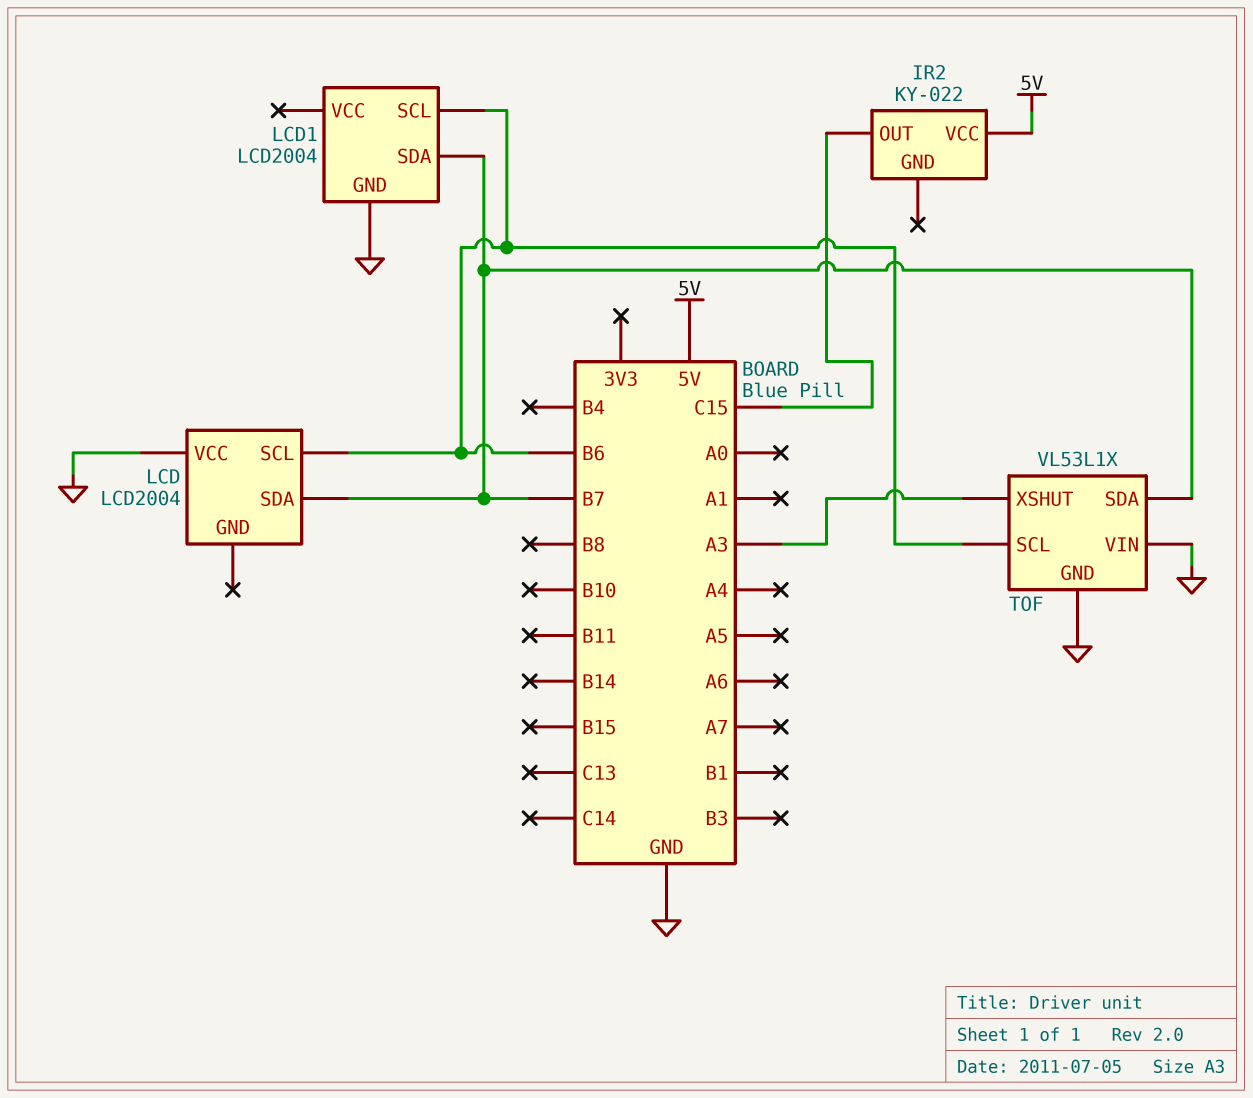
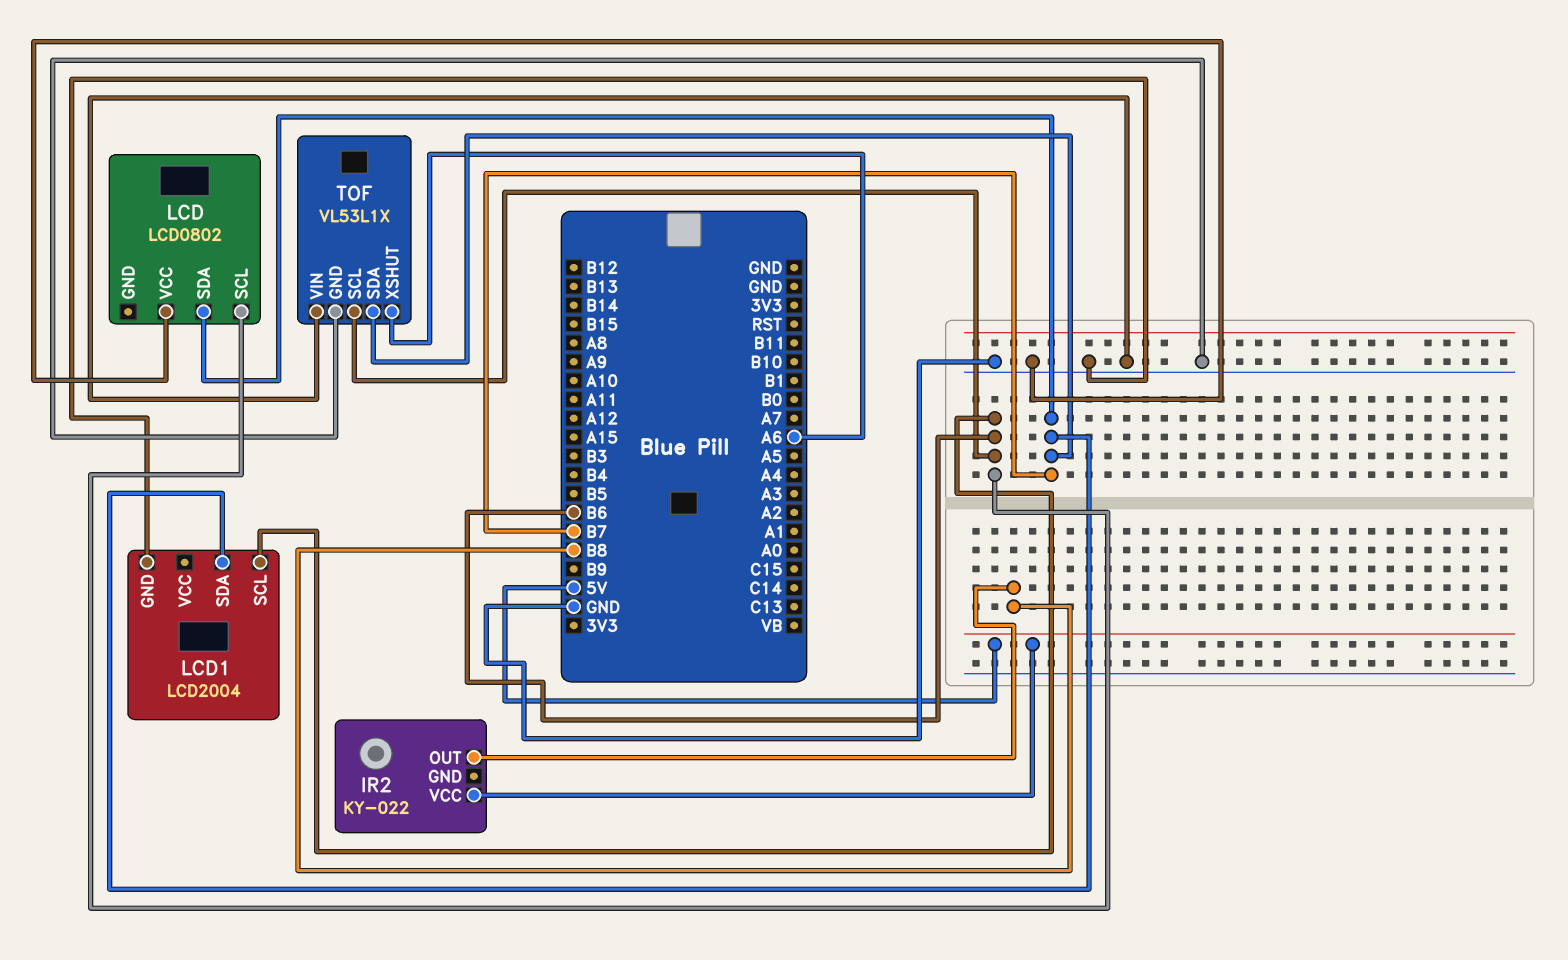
IR2 pin OUT: C15 -> B8
LCD: LCD2004 -> LCD0802
TOF pin XSHUT: A3 -> A6

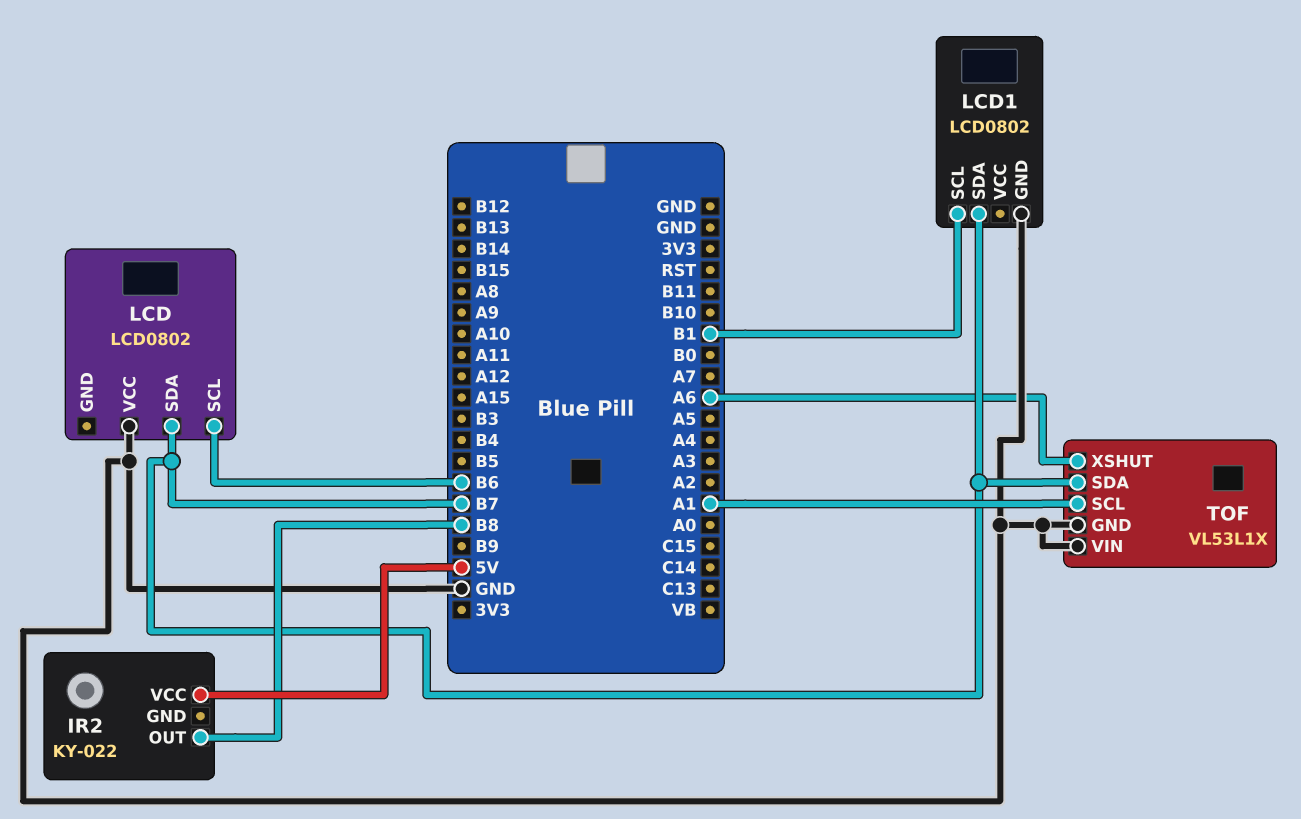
LCD1: LCD2004 -> LCD0802
LCD1 pin SCL: B6 -> B1
TOF pin SCL: B6 -> A1

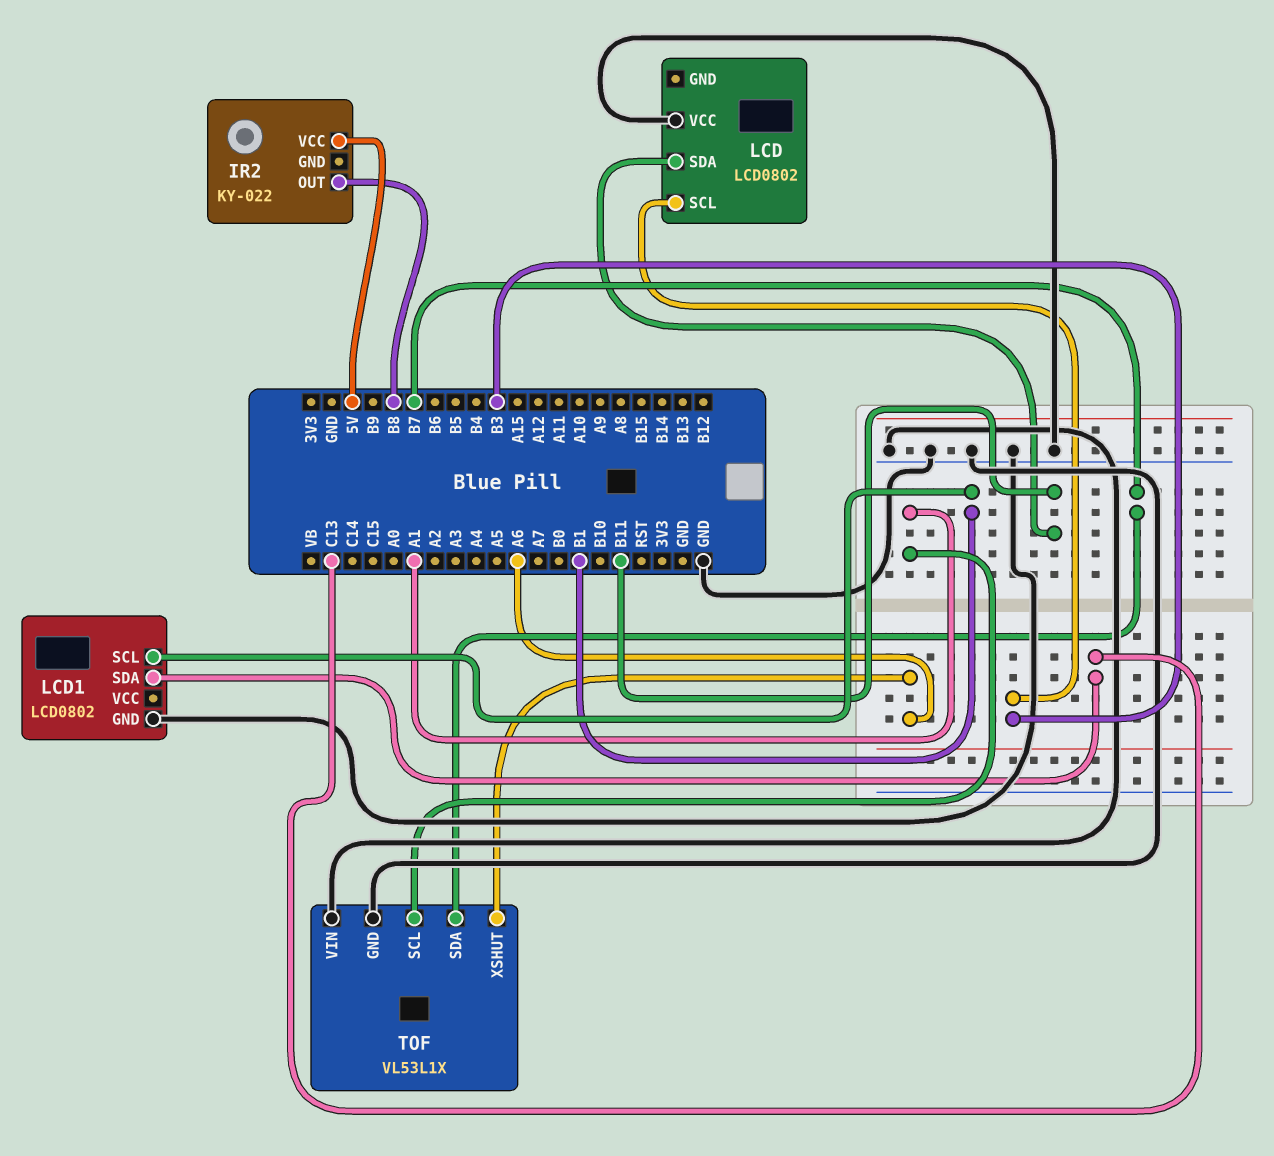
LCD pin SCL: B6 -> B3
LCD pin SDA: B7 -> B11
LCD1 pin SDA: B7 -> C13

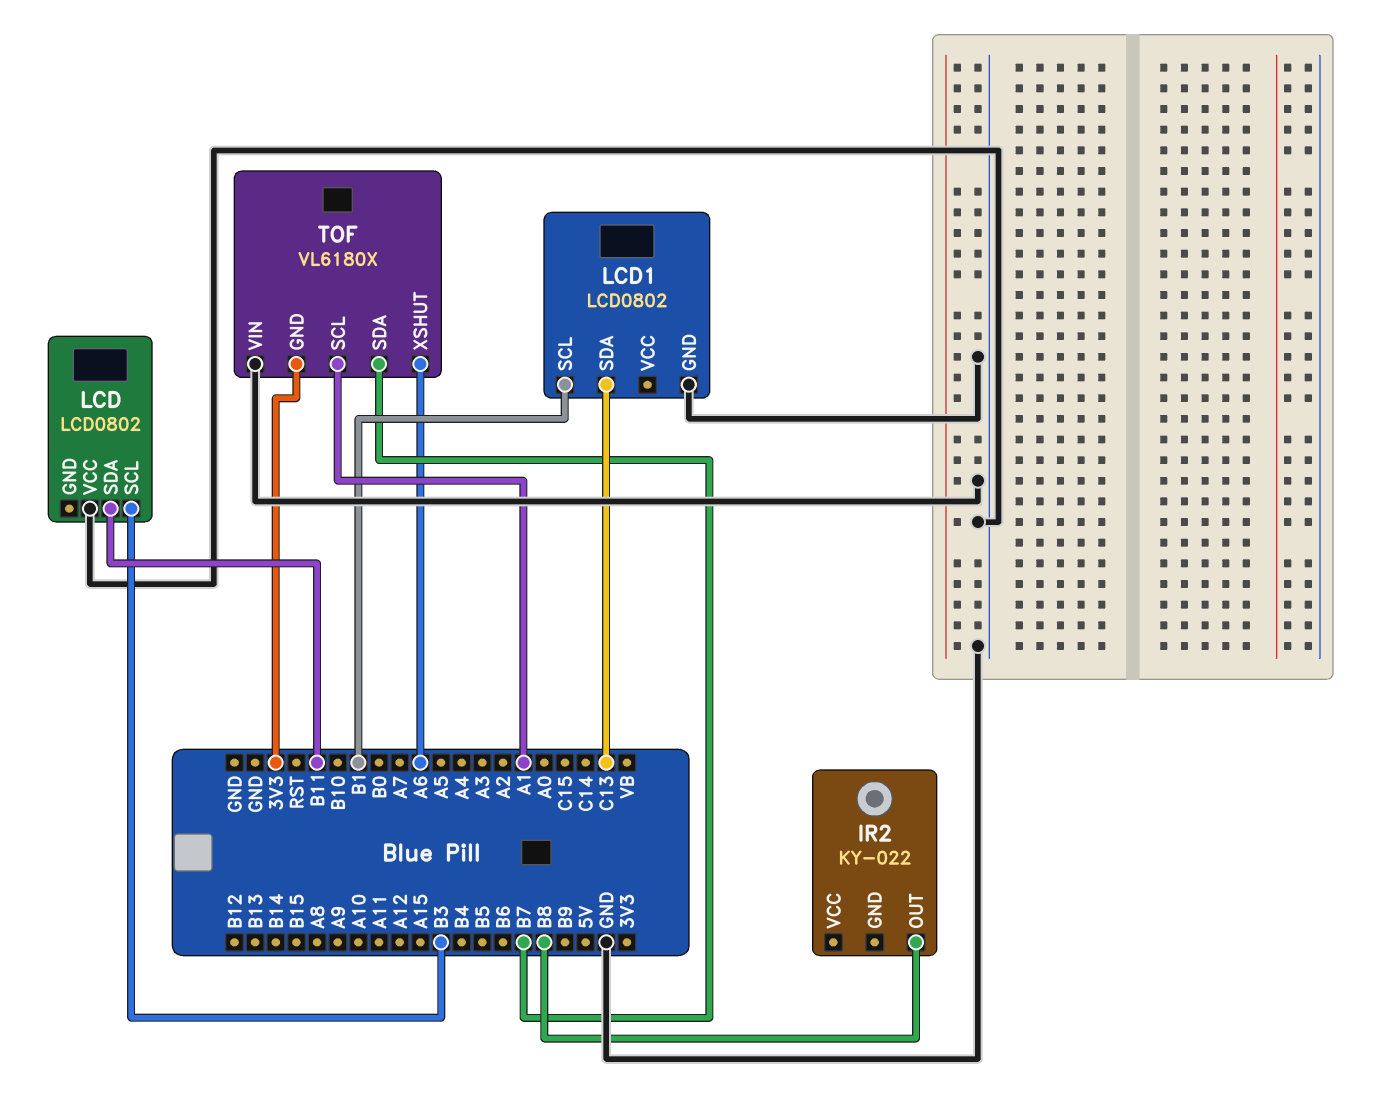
IR2 pin VCC: 5V -> none
TOF: VL53L1X -> VL6180X
TOF pin GND: GND -> 3V3

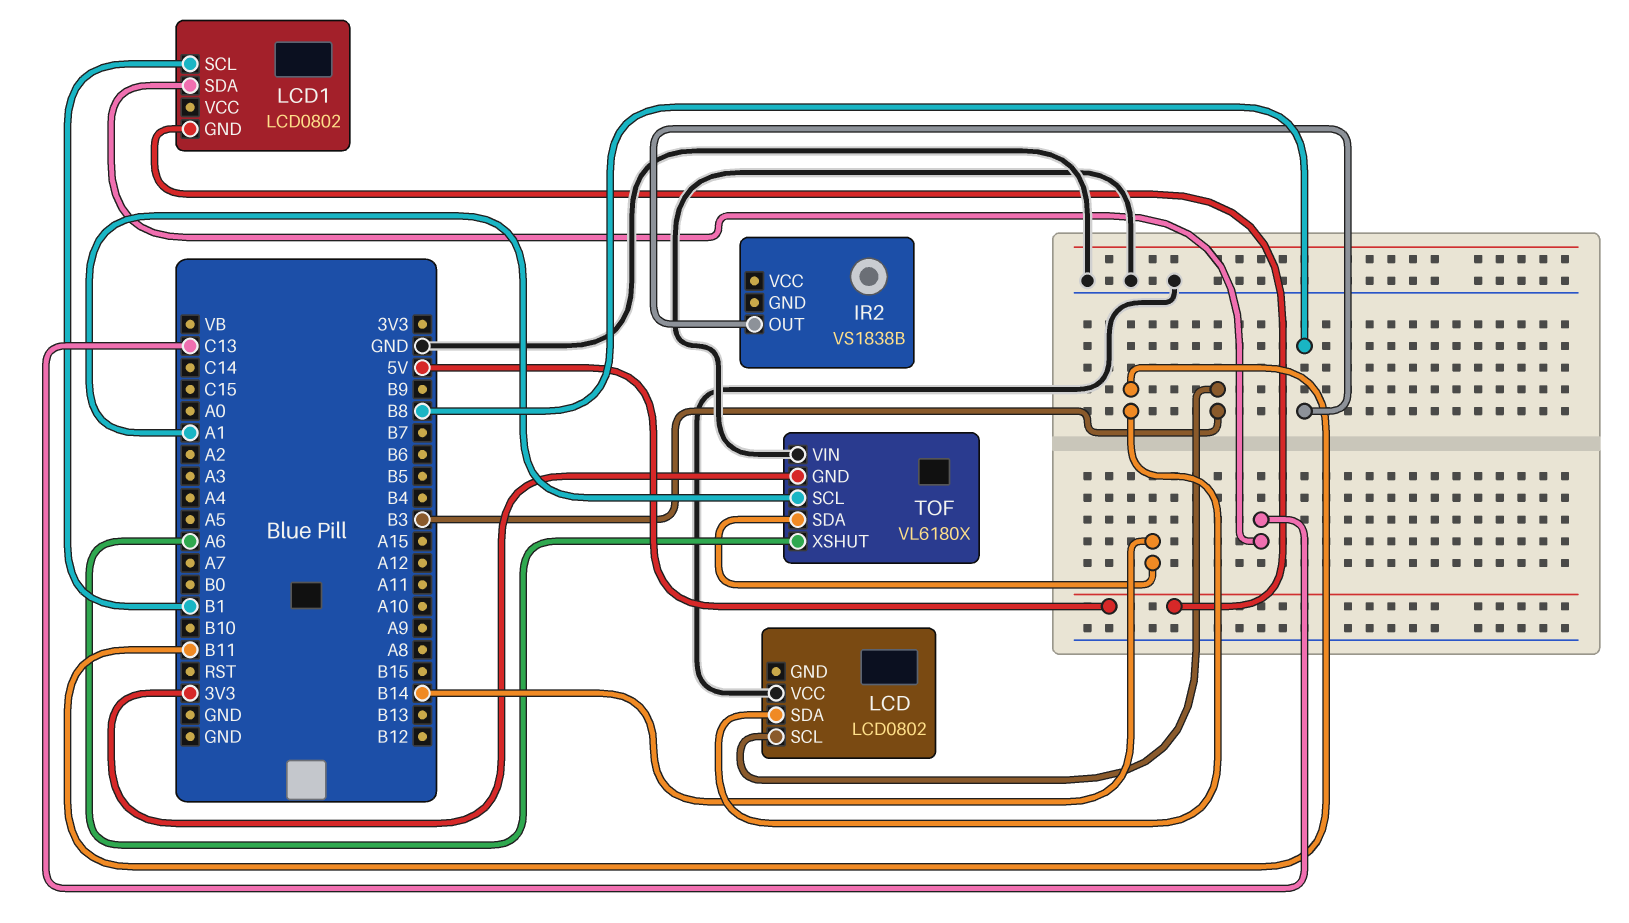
IR2: KY-022 -> VS1838B
LCD1 pin GND: GND -> 5V
TOF pin SDA: B7 -> B14

